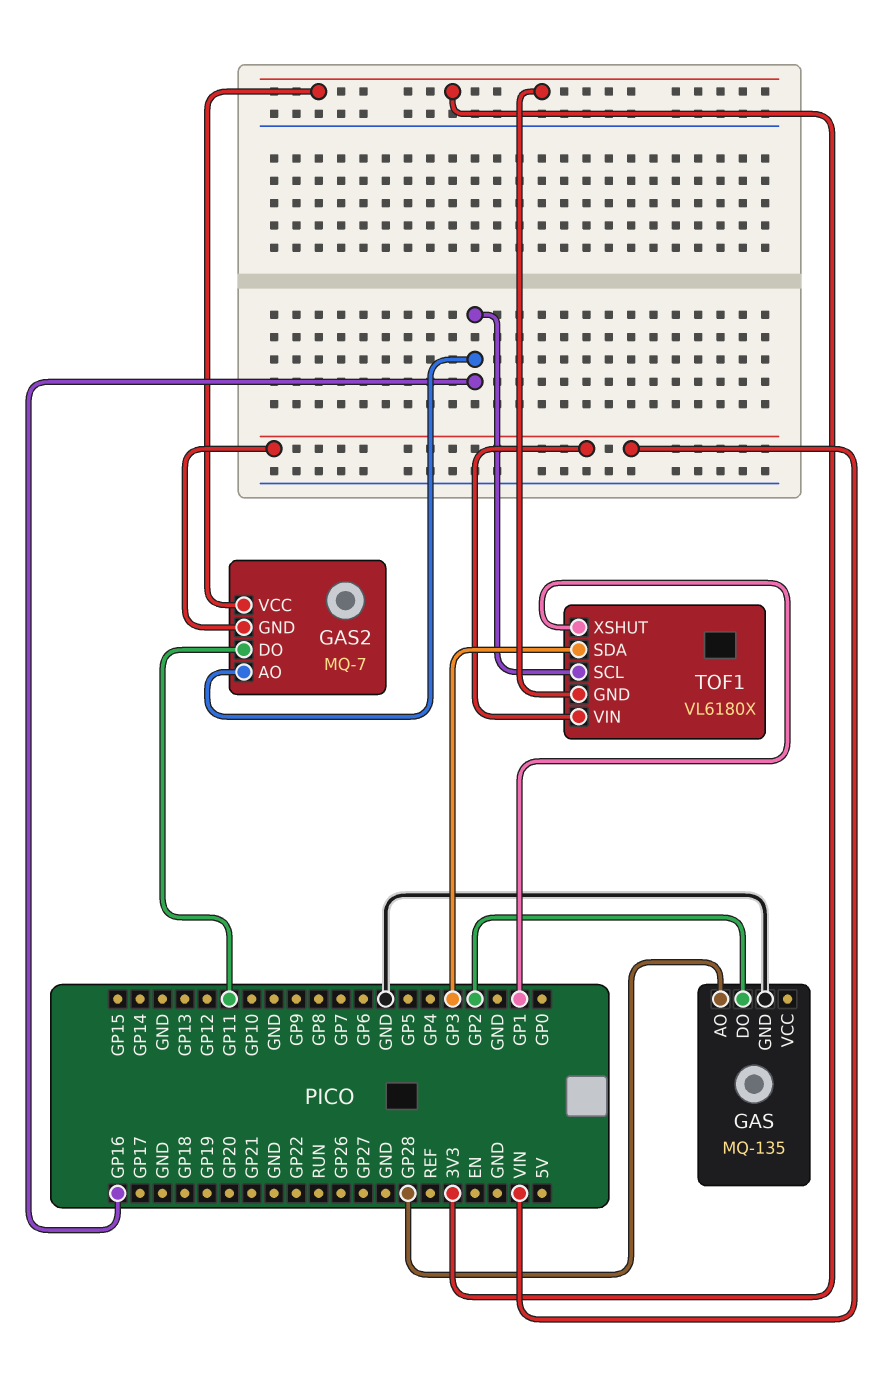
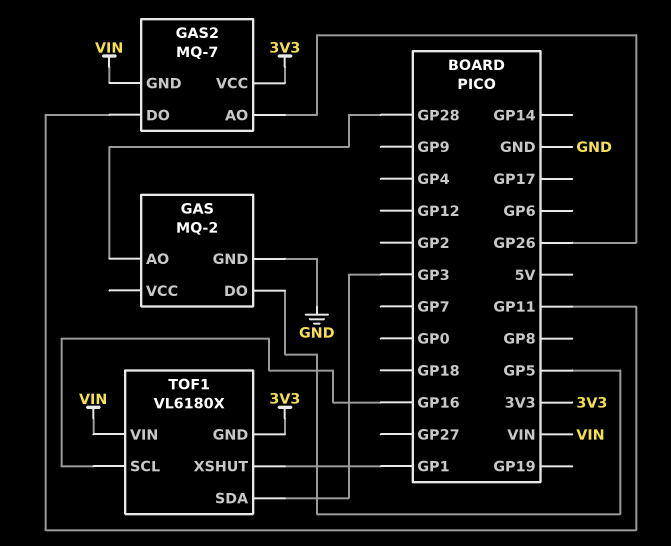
GAS: MQ-135 -> MQ-2
GAS pin DO: GP2 -> GP5
GAS2 pin AO: GP16 -> GP26

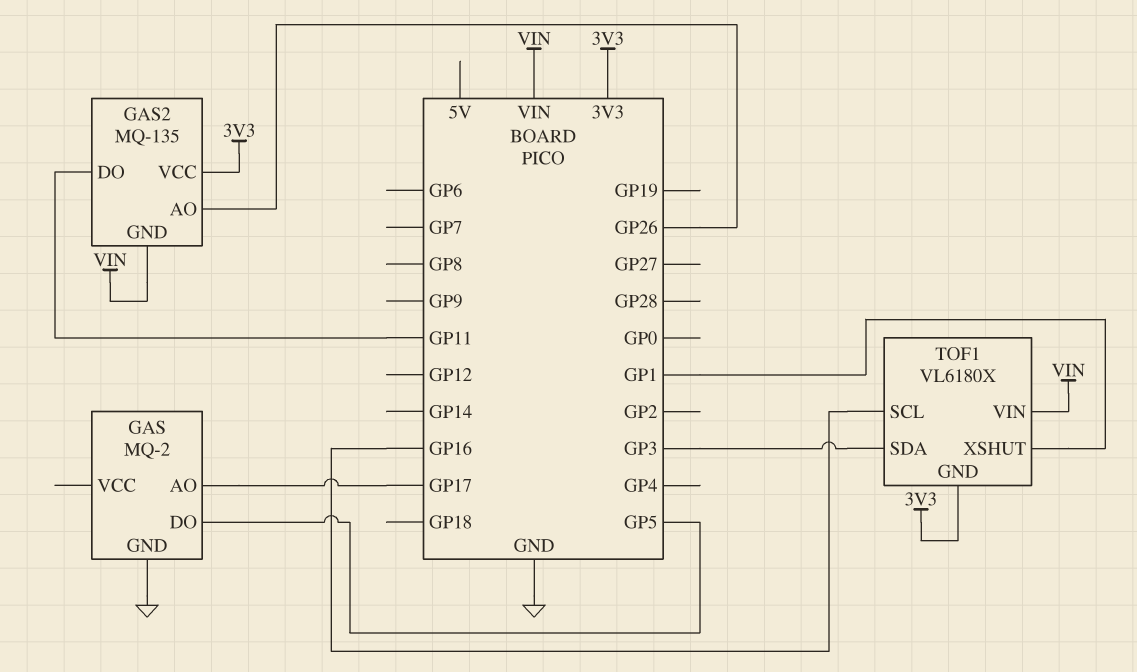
GAS pin AO: GP28 -> GP17
GAS2: MQ-7 -> MQ-135

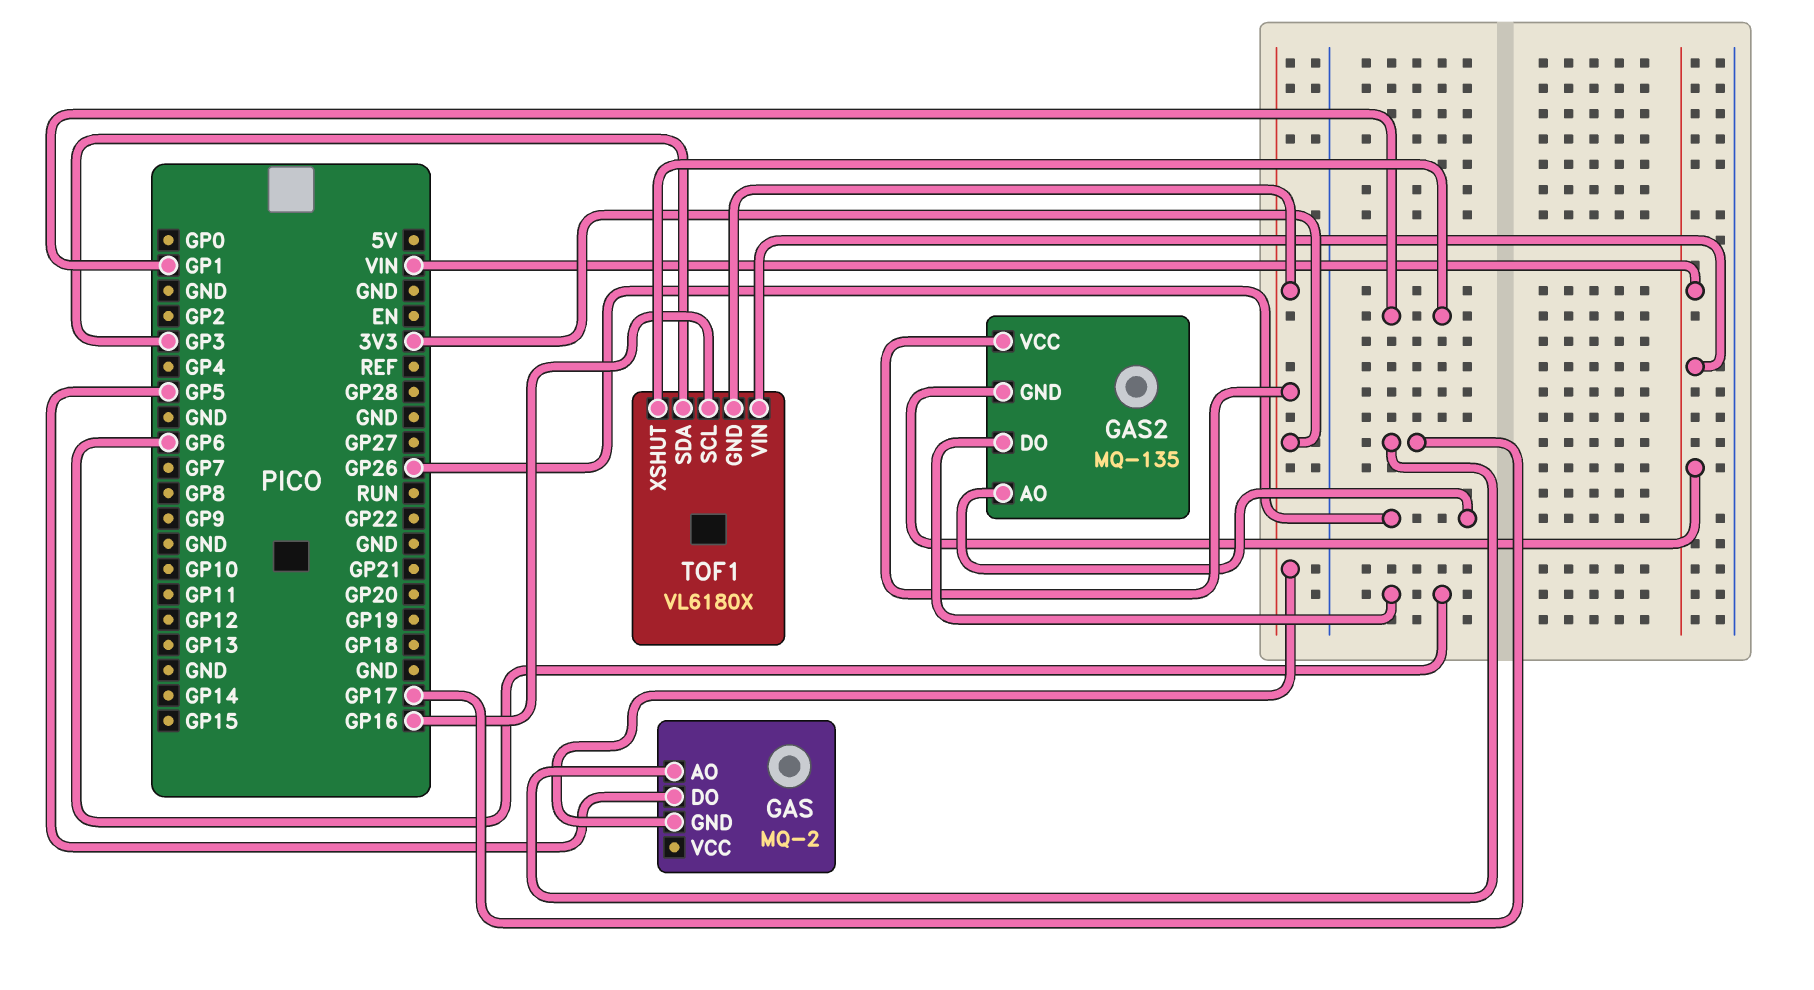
GAS pin GND: GND -> 3V3
GAS2 pin DO: GP11 -> GP6

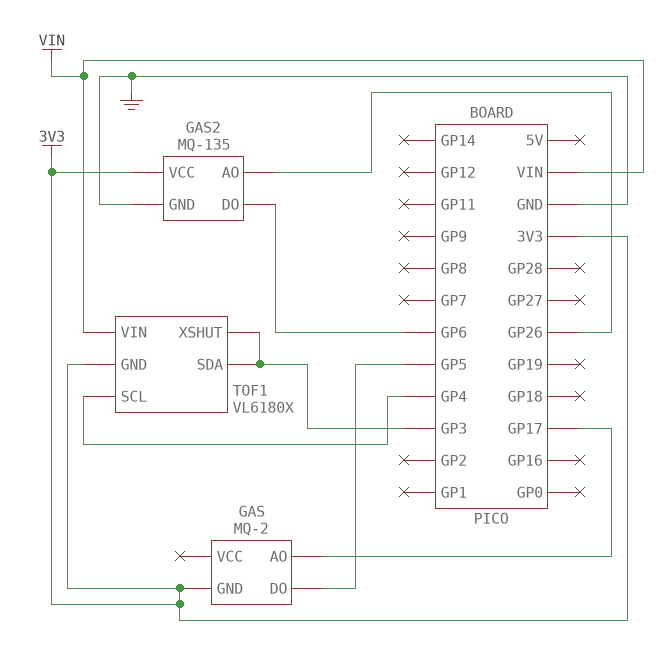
GAS2 pin GND: VIN -> GND
TOF1 pin SCL: GP16 -> GP4
TOF1 pin XSHUT: GP1 -> GP3

